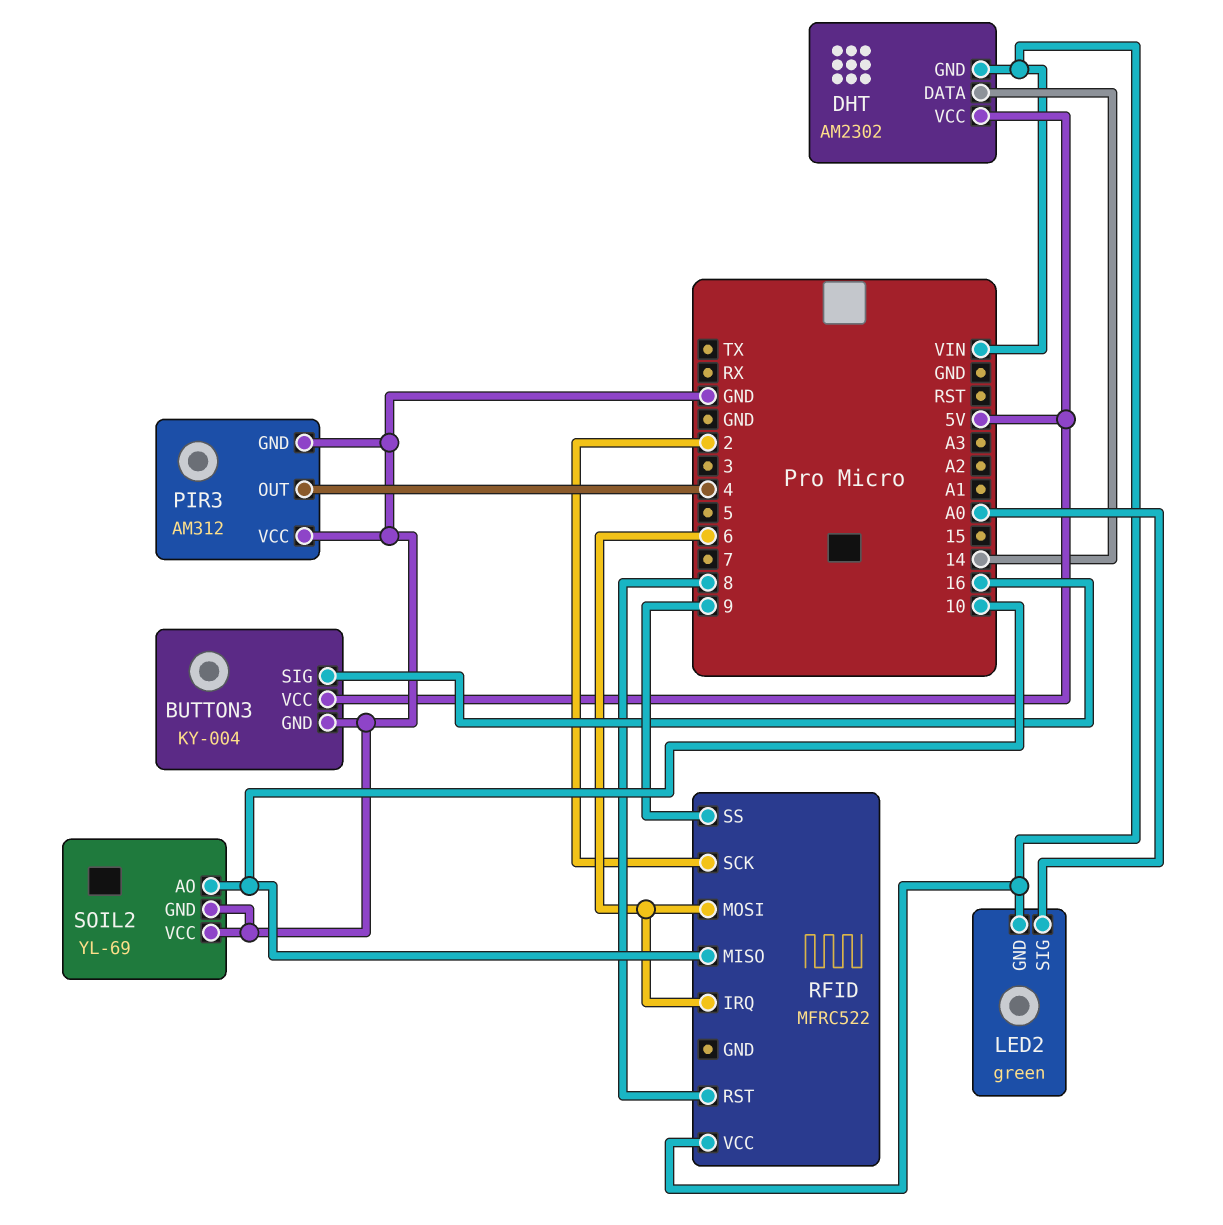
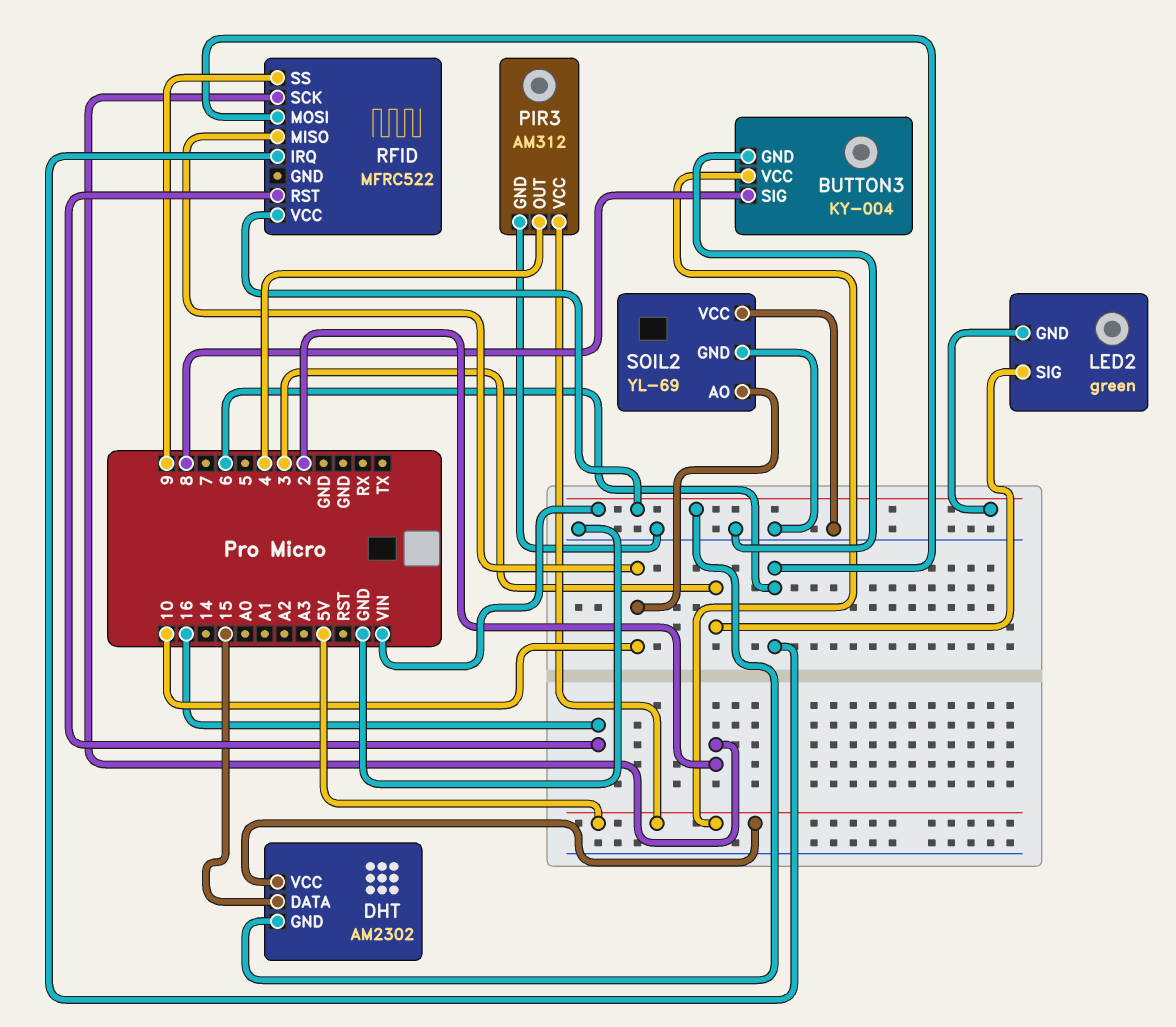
BUTTON3 pin SIG: 16 -> 8
DHT pin DATA: 14 -> 15
LED2 pin SIG: A0 -> 3
PIR3 pin VCC: GND -> 5V
RFID pin RST: 8 -> 16

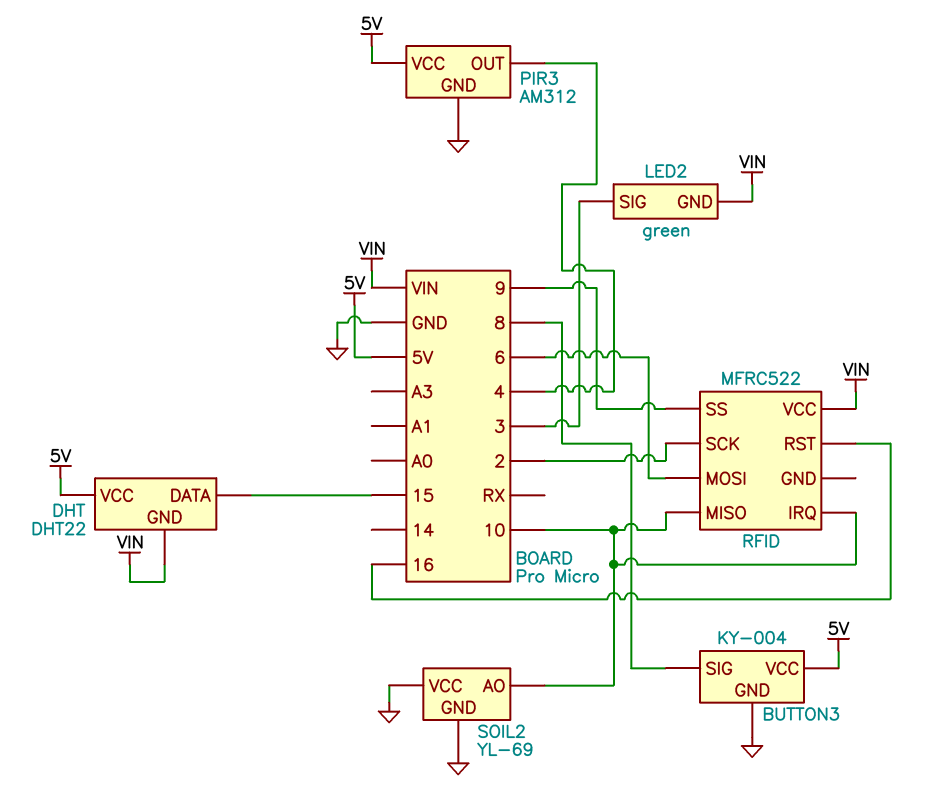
DHT: AM2302 -> DHT22
RFID pin IRQ: 6 -> 10

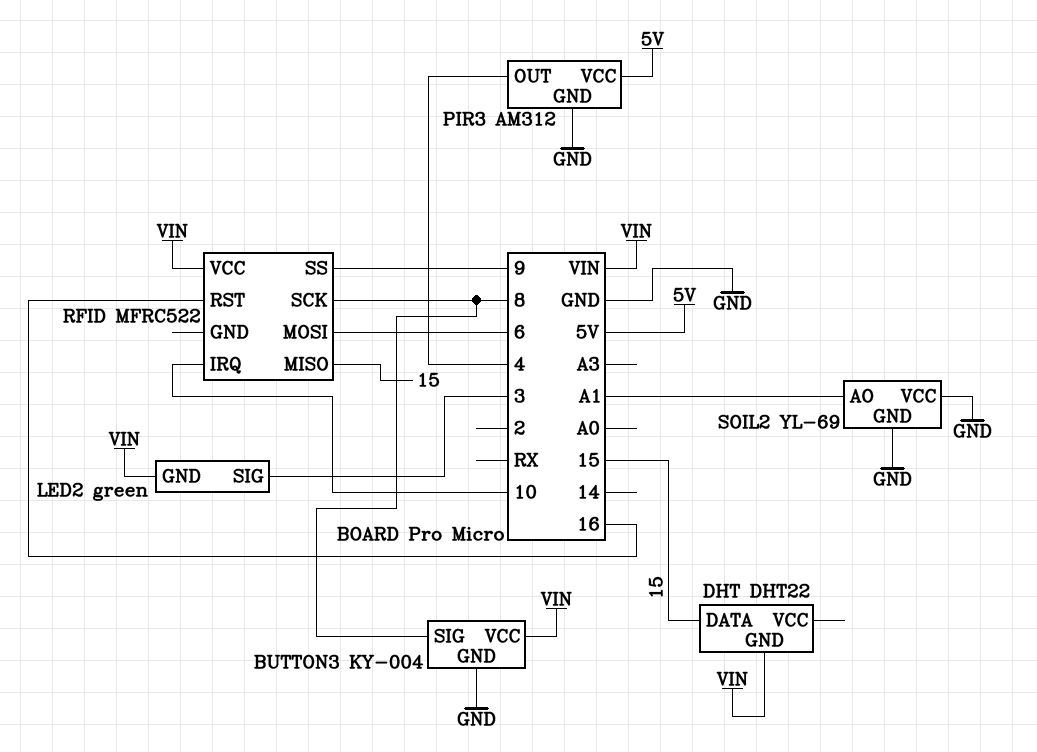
BUTTON3 pin VCC: 5V -> VIN
DHT pin VCC: 5V -> none
RFID pin MISO: 10 -> 15
RFID pin SCK: 2 -> 8
SOIL2 pin AO: 10 -> A1

